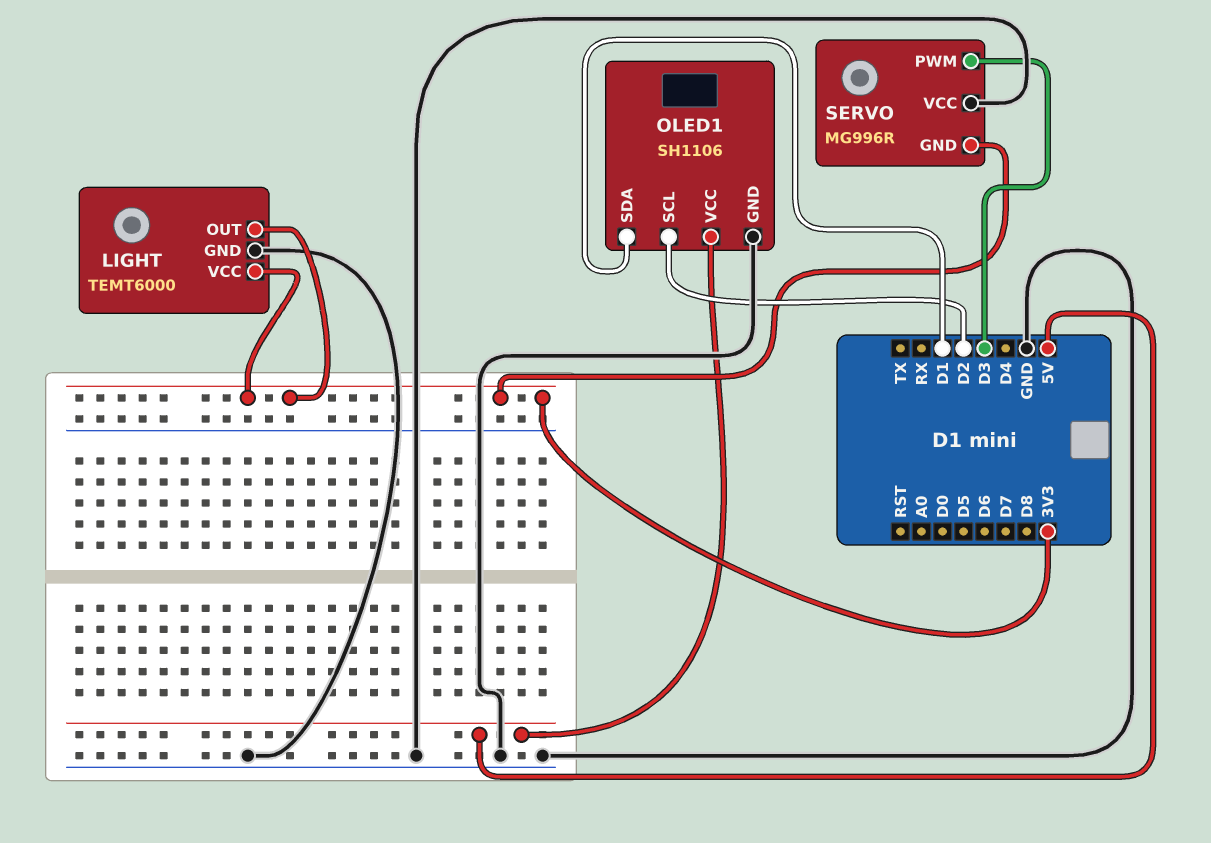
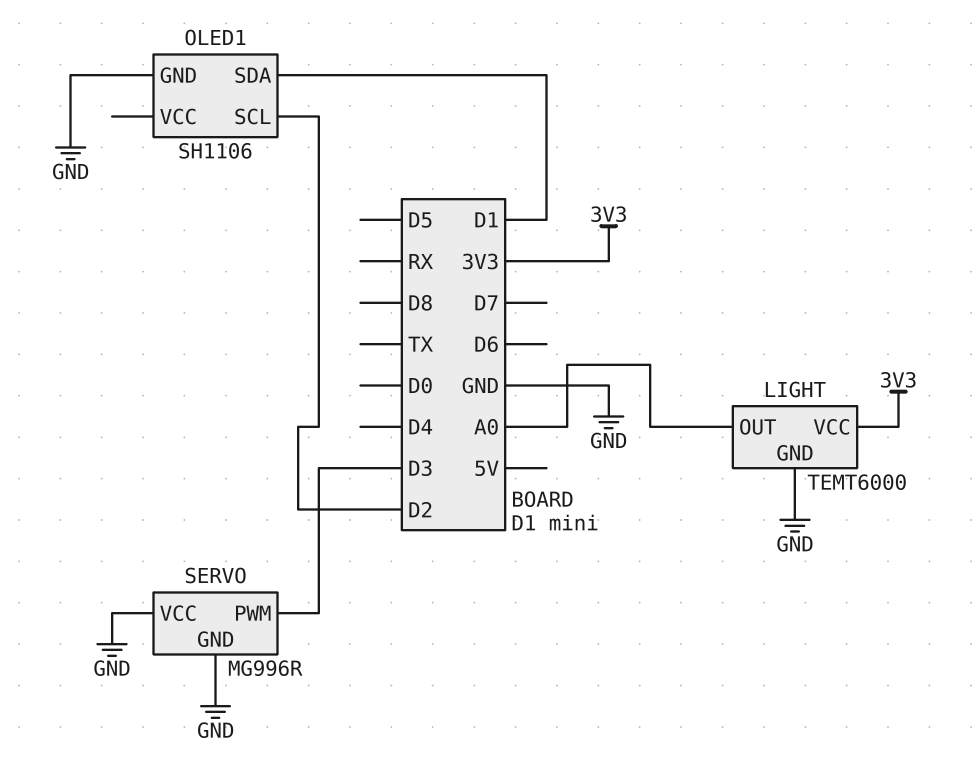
LIGHT pin OUT: 3V3 -> A0
OLED1 pin VCC: 5V -> none
SERVO pin GND: 3V3 -> GND

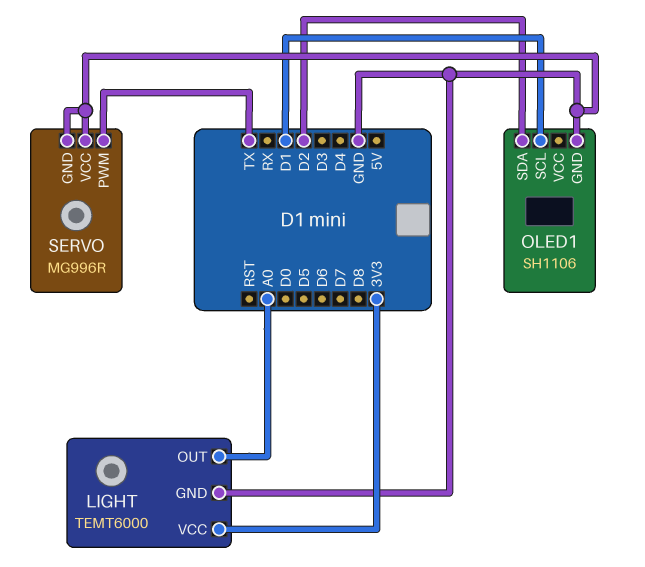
OLED1 pin SCL: D2 -> D1
OLED1 pin SDA: D1 -> D2
SERVO pin PWM: D3 -> TX

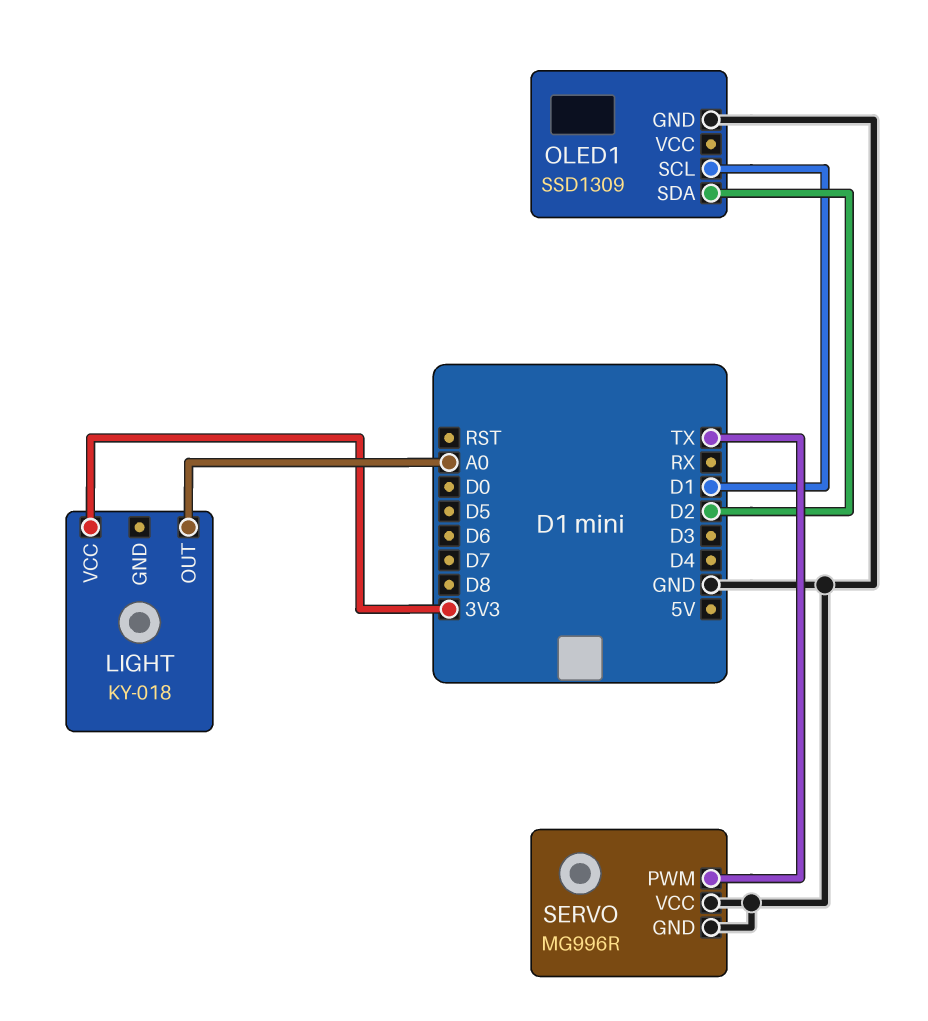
LIGHT: TEMT6000 -> KY-018
LIGHT pin GND: GND -> none
OLED1: SH1106 -> SSD1309

